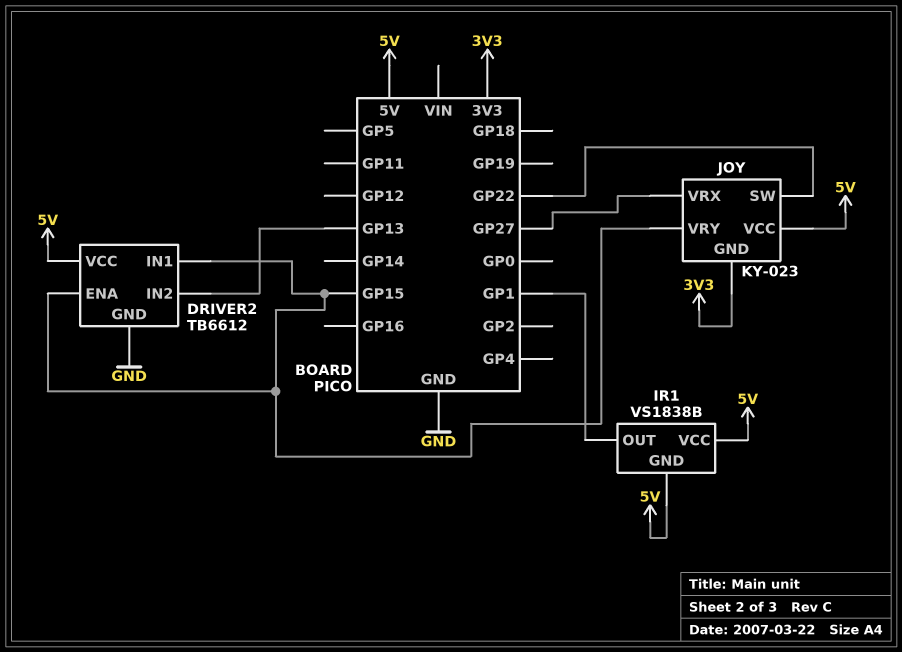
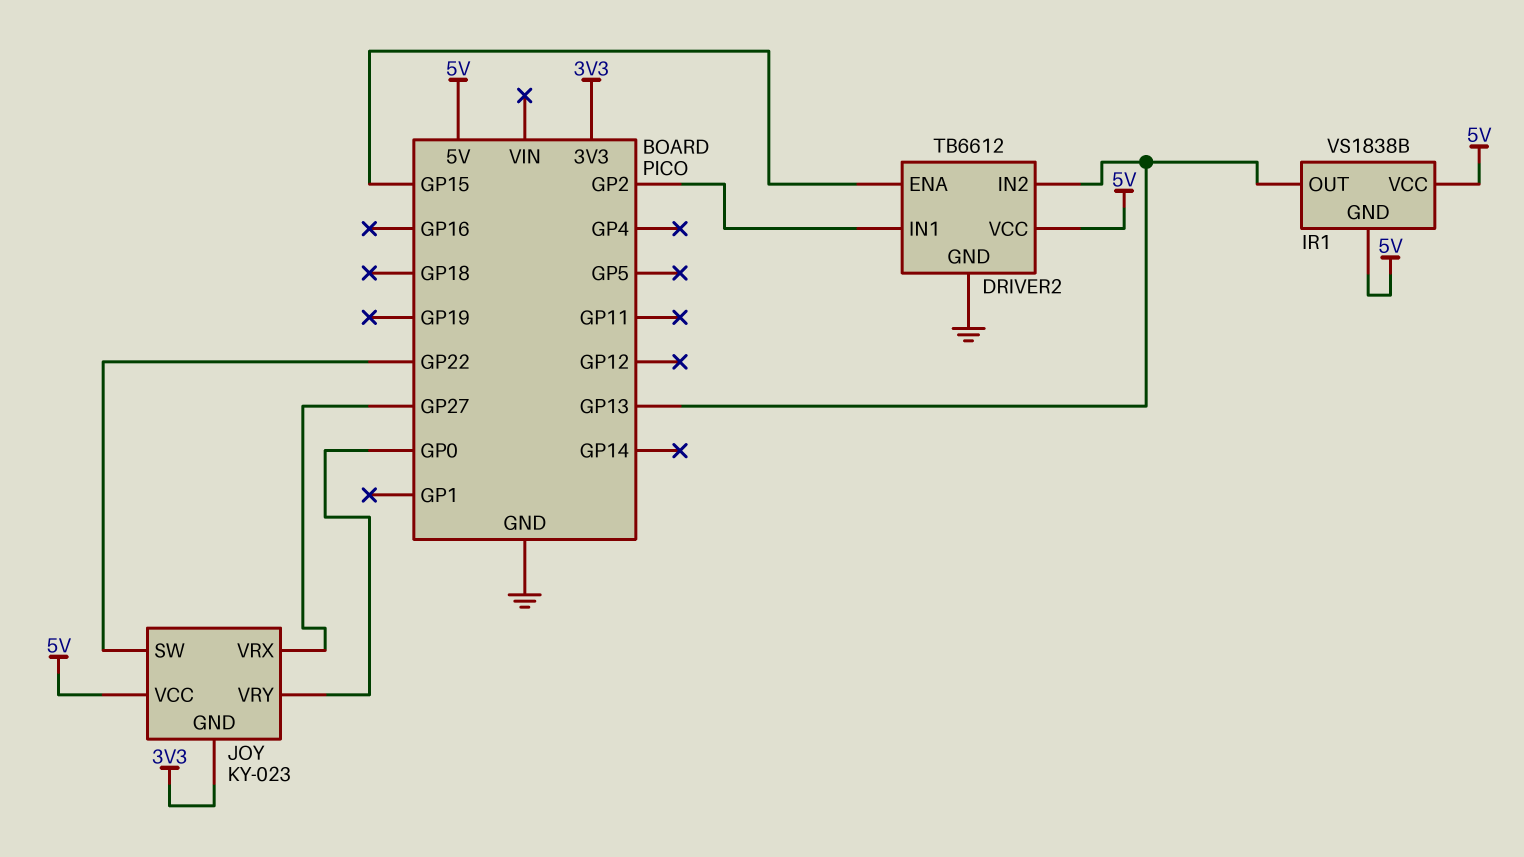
DRIVER2 pin IN1: GP15 -> GP2
IR1 pin OUT: GP1 -> GP13
JOY pin VRY: GP15 -> GP0

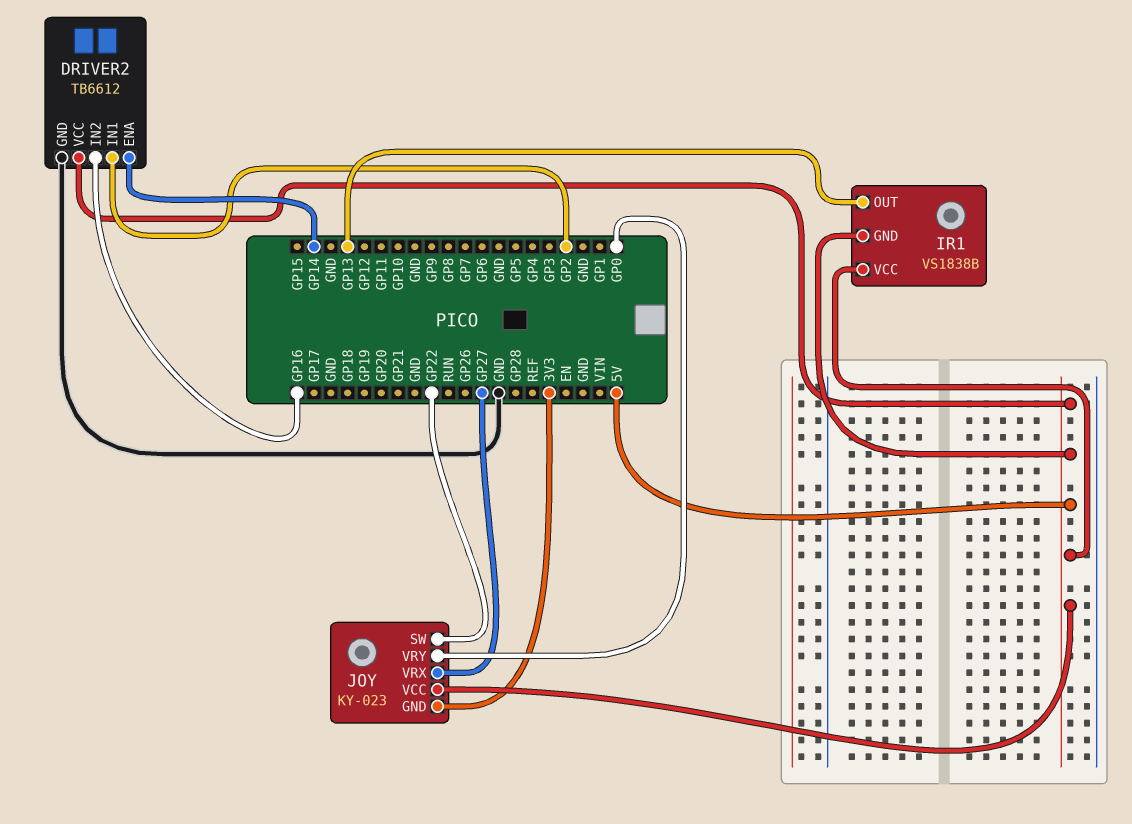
DRIVER2 pin ENA: GP15 -> GP14
DRIVER2 pin IN2: GP13 -> GP16

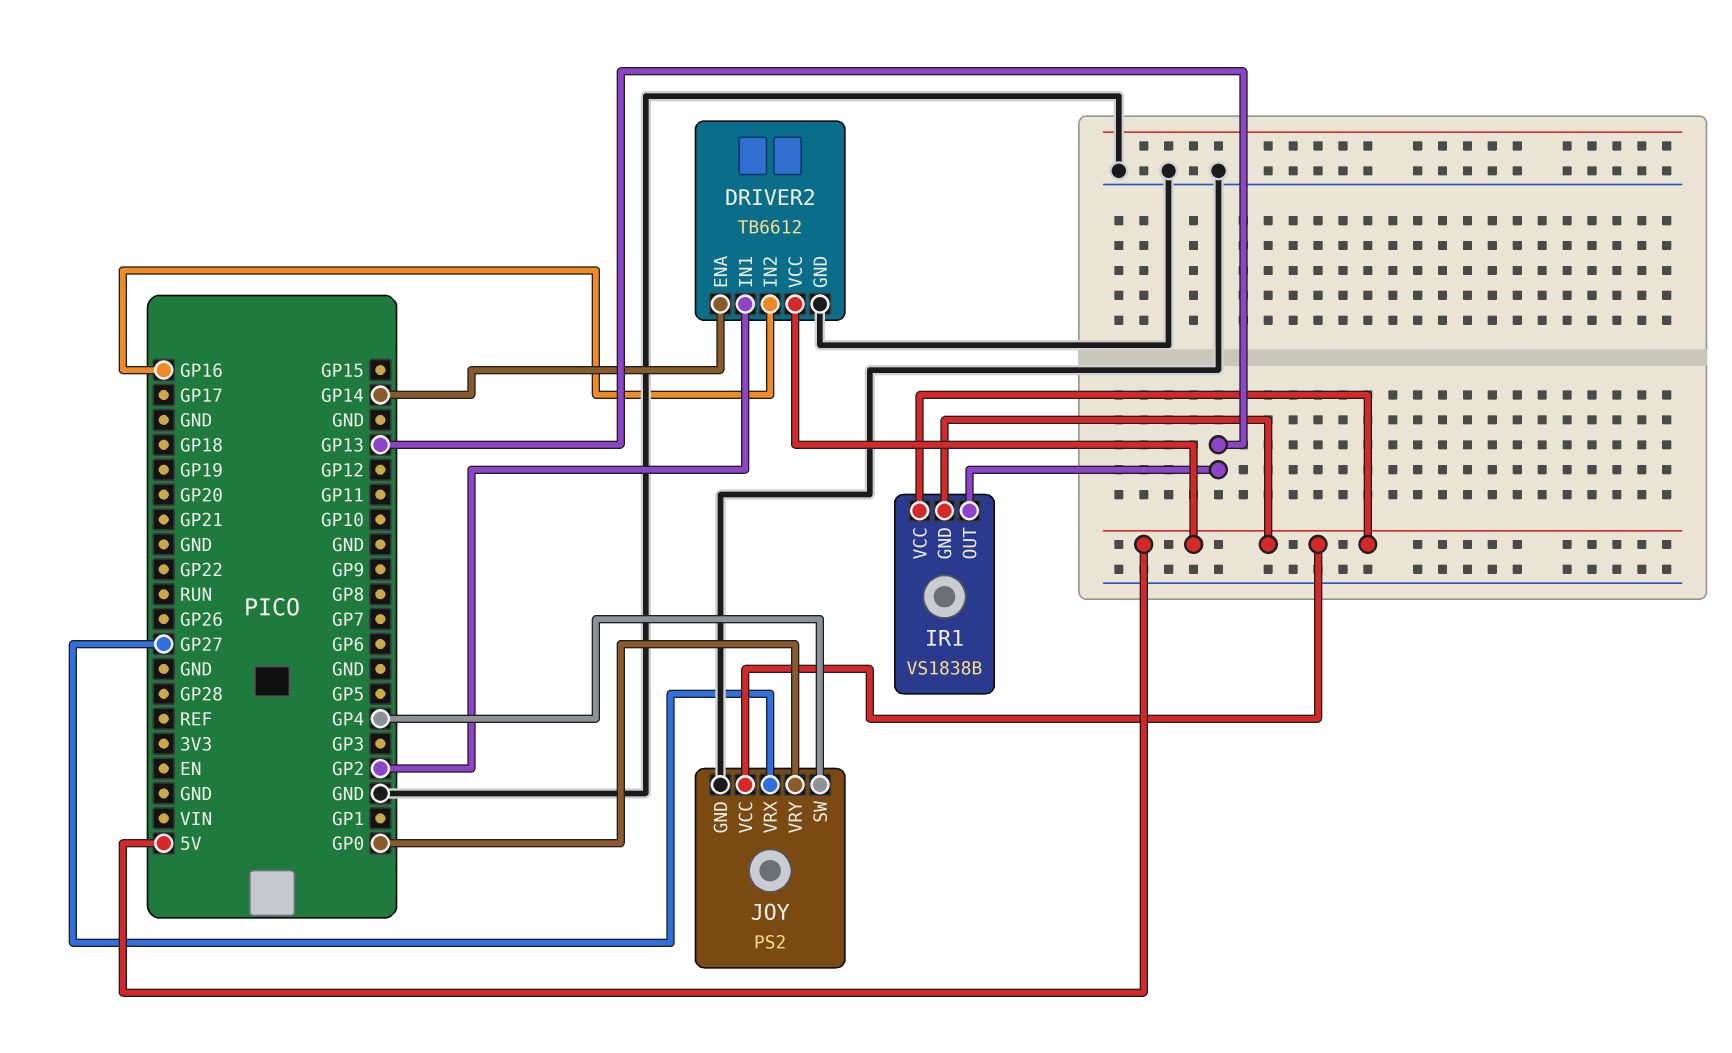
JOY: KY-023 -> PS2
JOY pin GND: 3V3 -> GND
JOY pin SW: GP22 -> GP4

